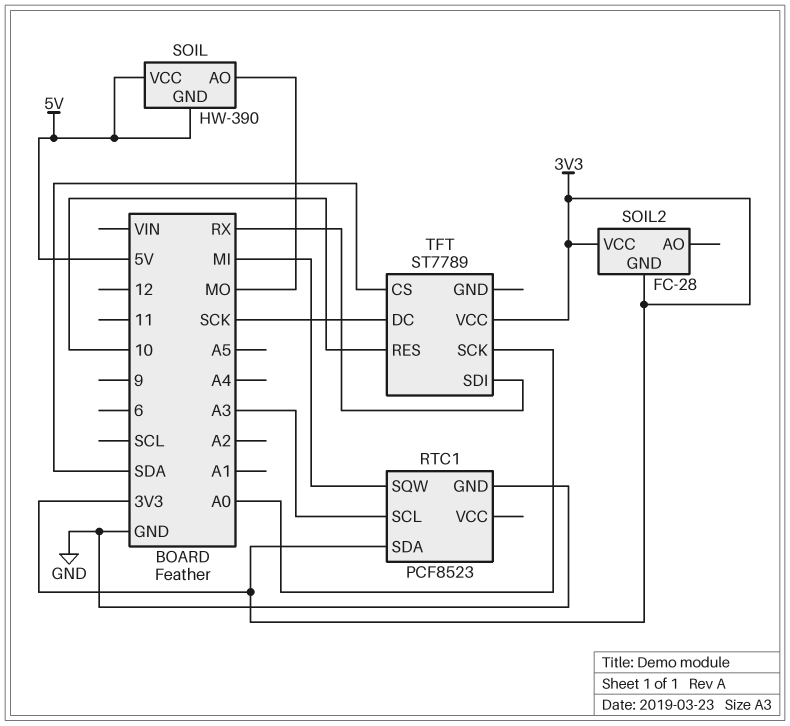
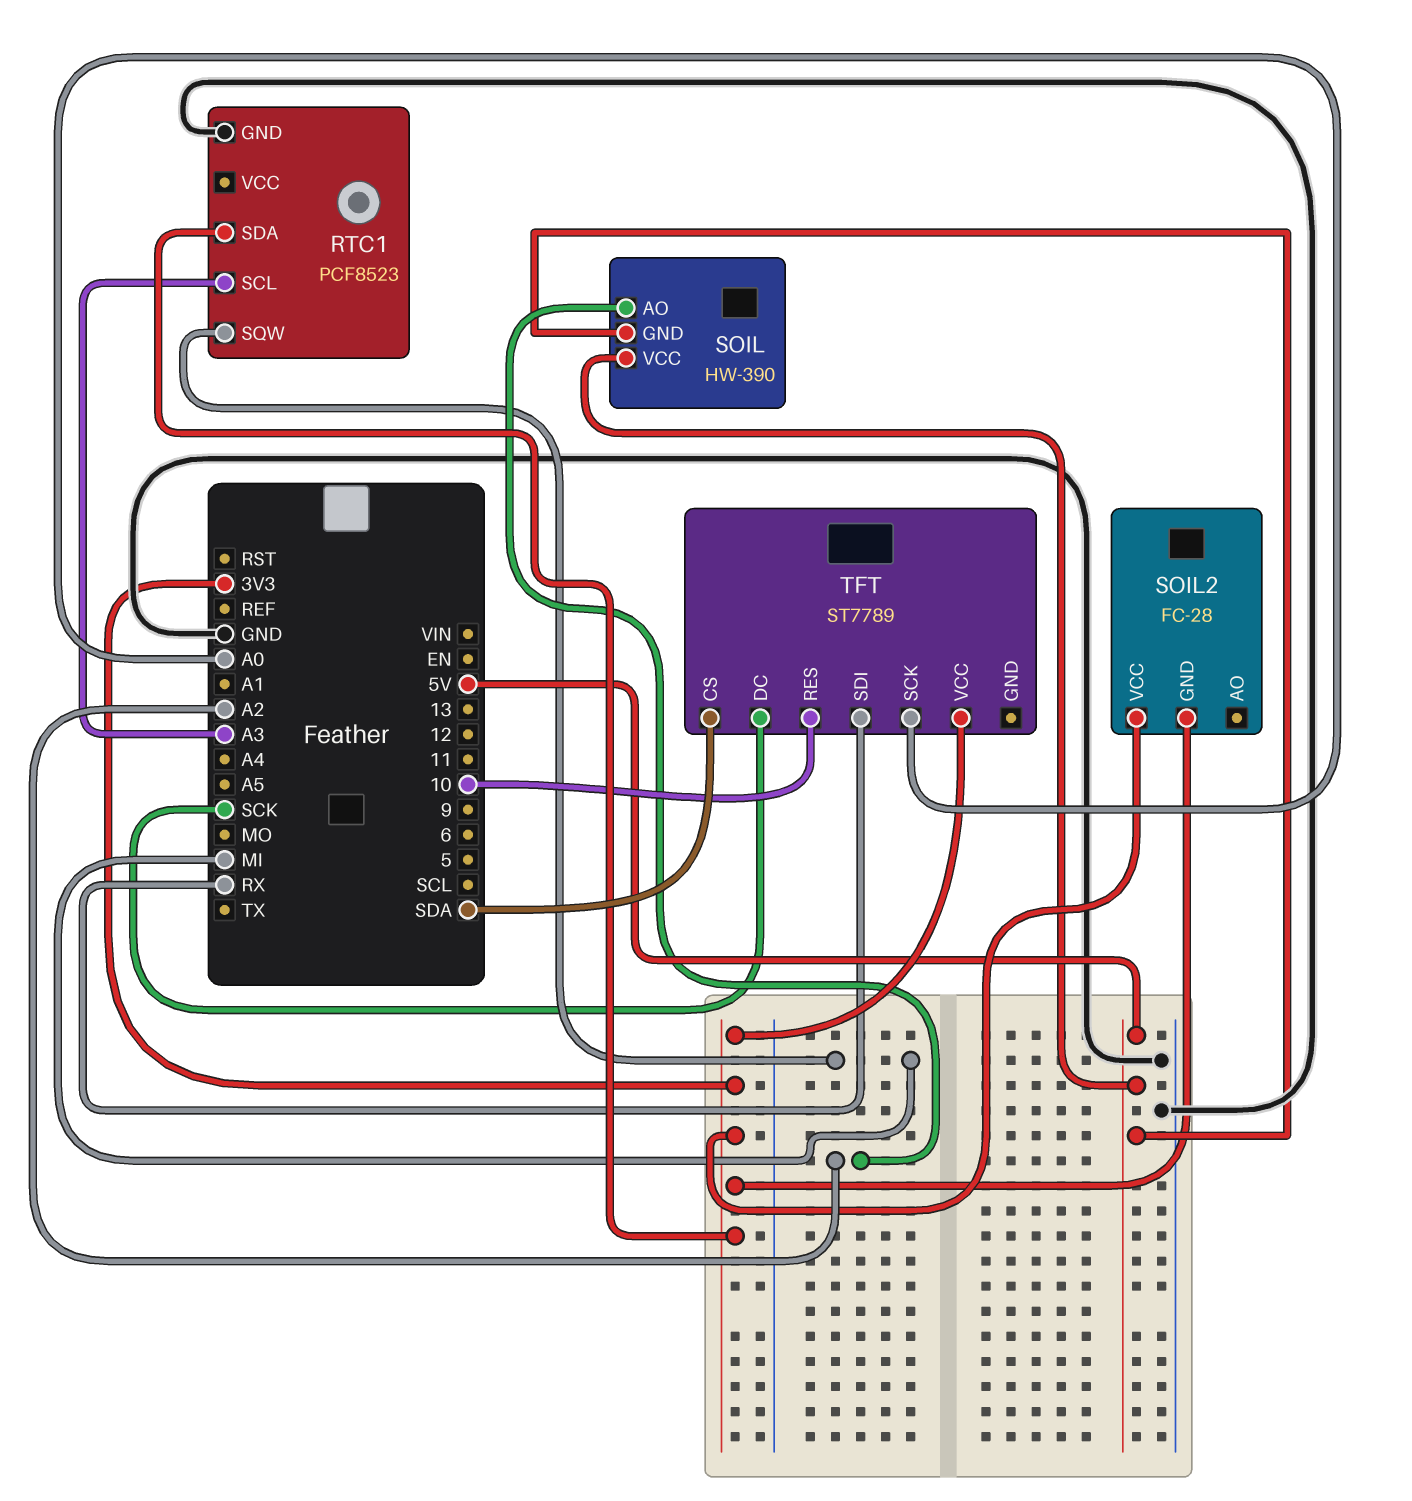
SOIL pin AO: MO -> A2

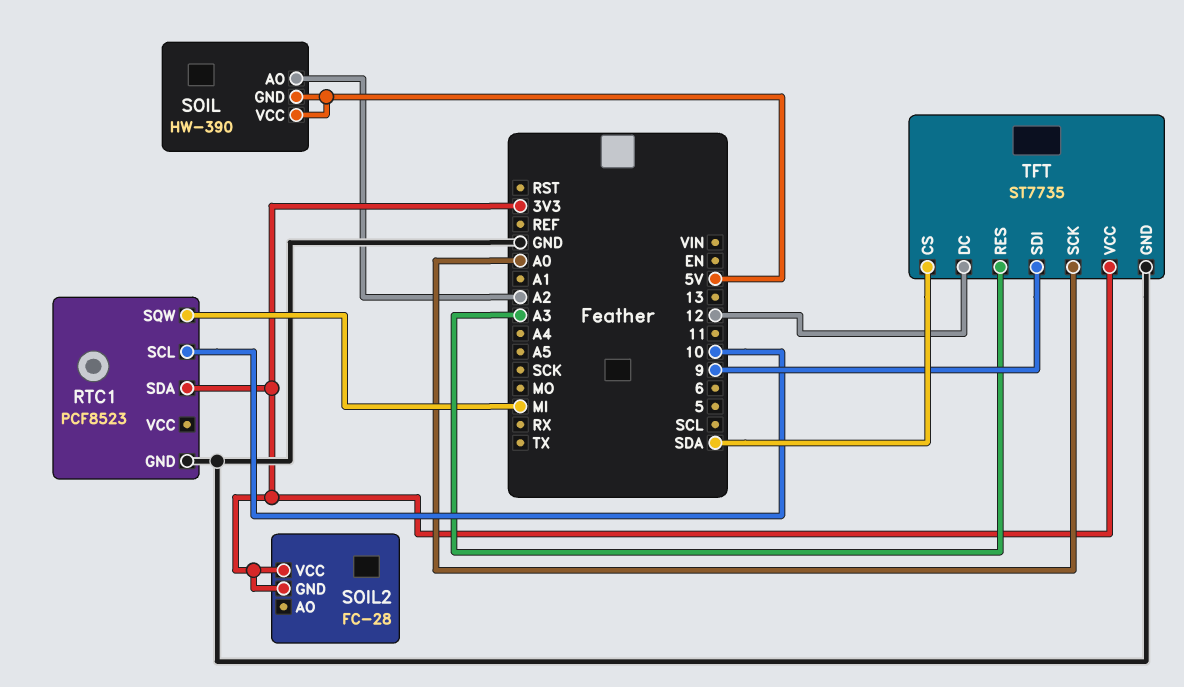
RTC1 pin SCL: A3 -> 10
TFT: ST7789 -> ST7735
TFT pin DC: SCK -> 12
TFT pin GND: none -> GND
TFT pin RES: 10 -> A3
TFT pin SDI: RX -> 9

